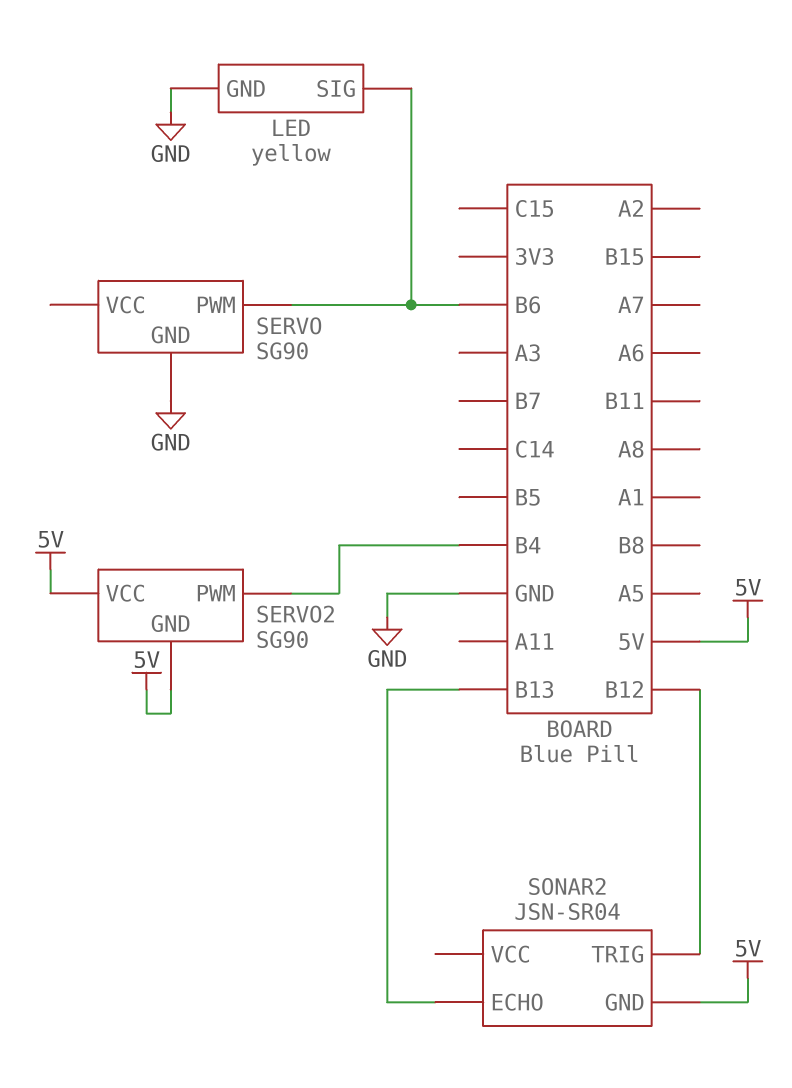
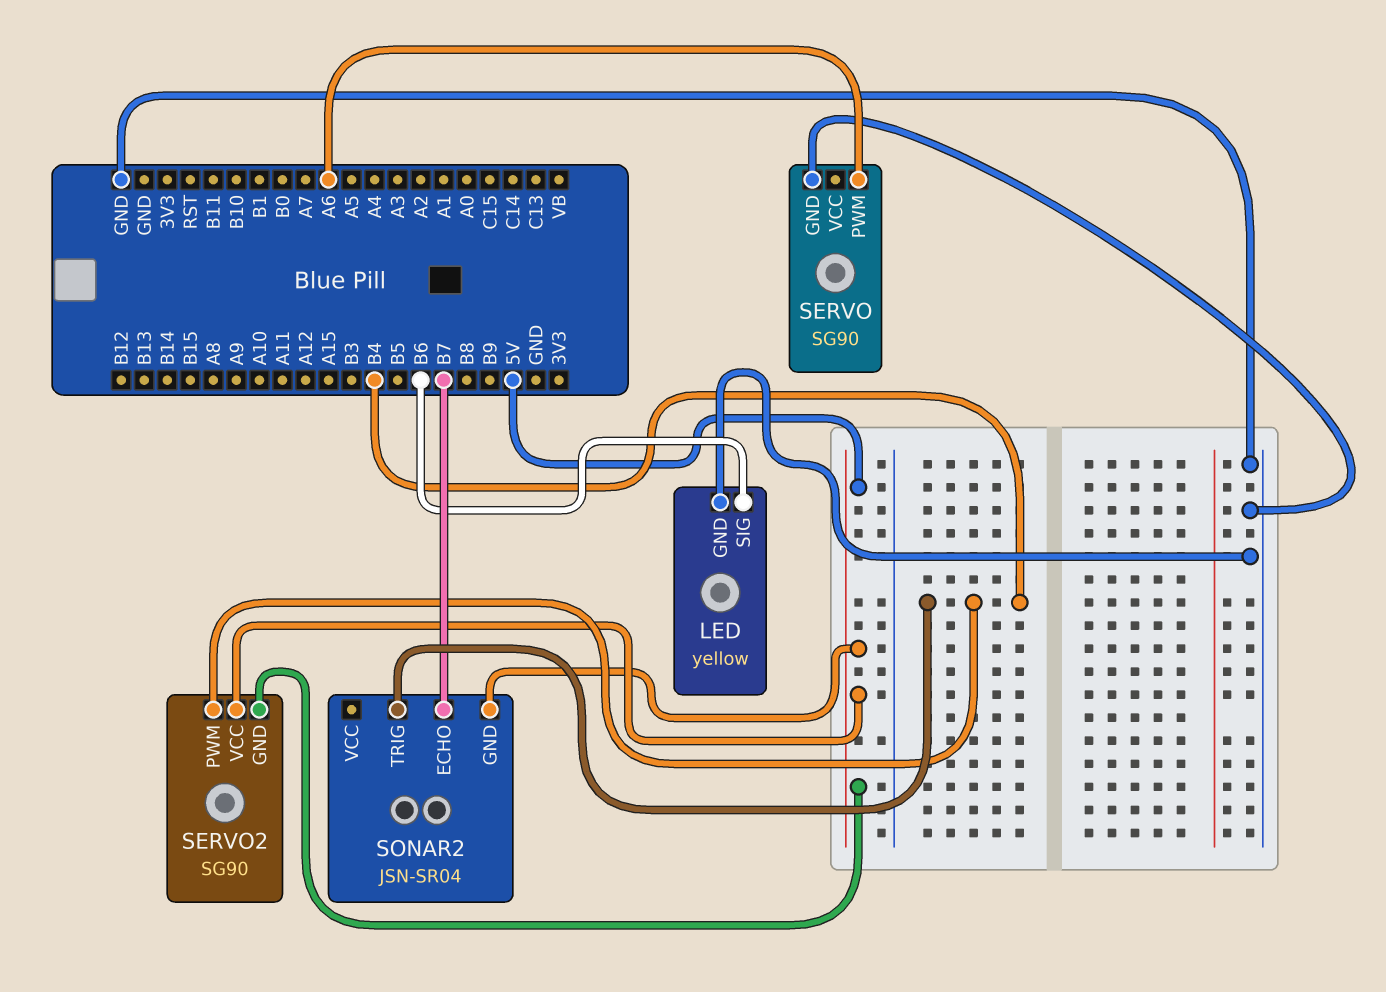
SERVO pin PWM: B6 -> A6
SONAR2 pin ECHO: B13 -> B7
SONAR2 pin TRIG: B12 -> B4

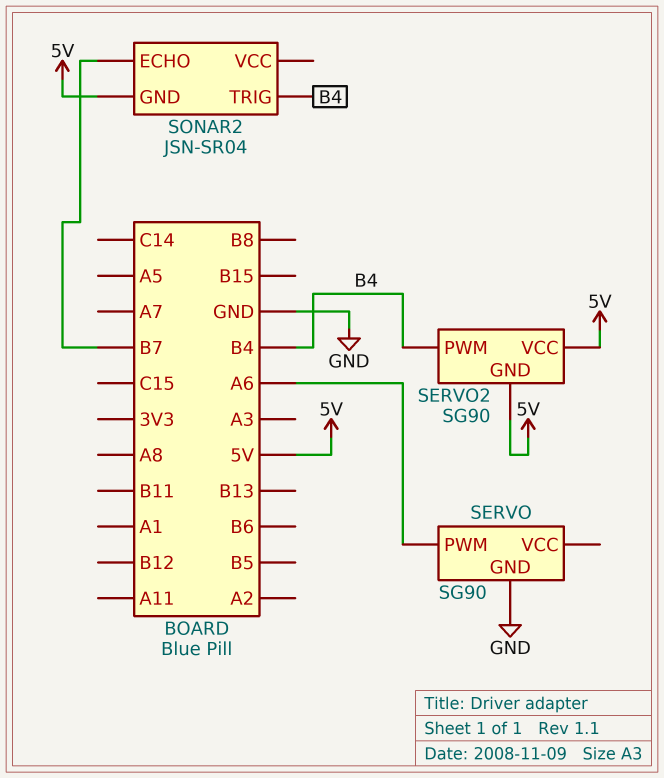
LED: yellow -> none
LED pin GND: GND -> none
LED pin SIG: B6 -> none

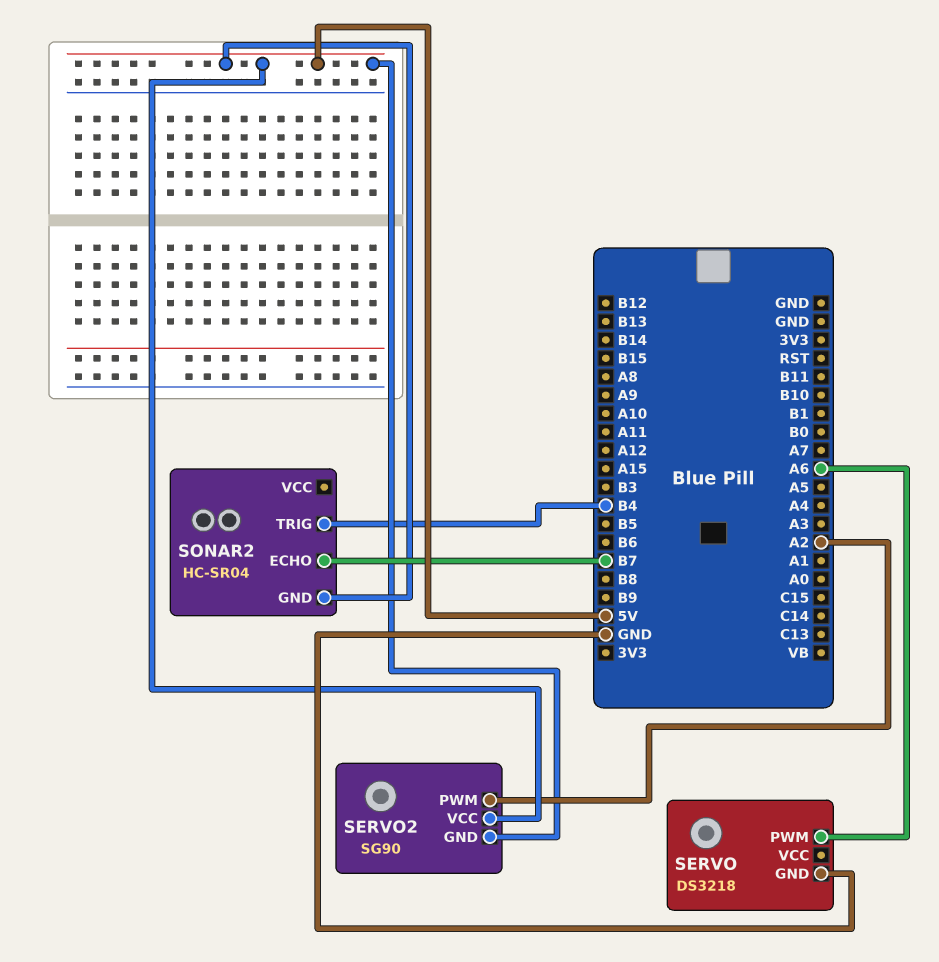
SERVO: SG90 -> DS3218
SERVO2 pin PWM: B4 -> A2
SONAR2: JSN-SR04 -> HC-SR04

